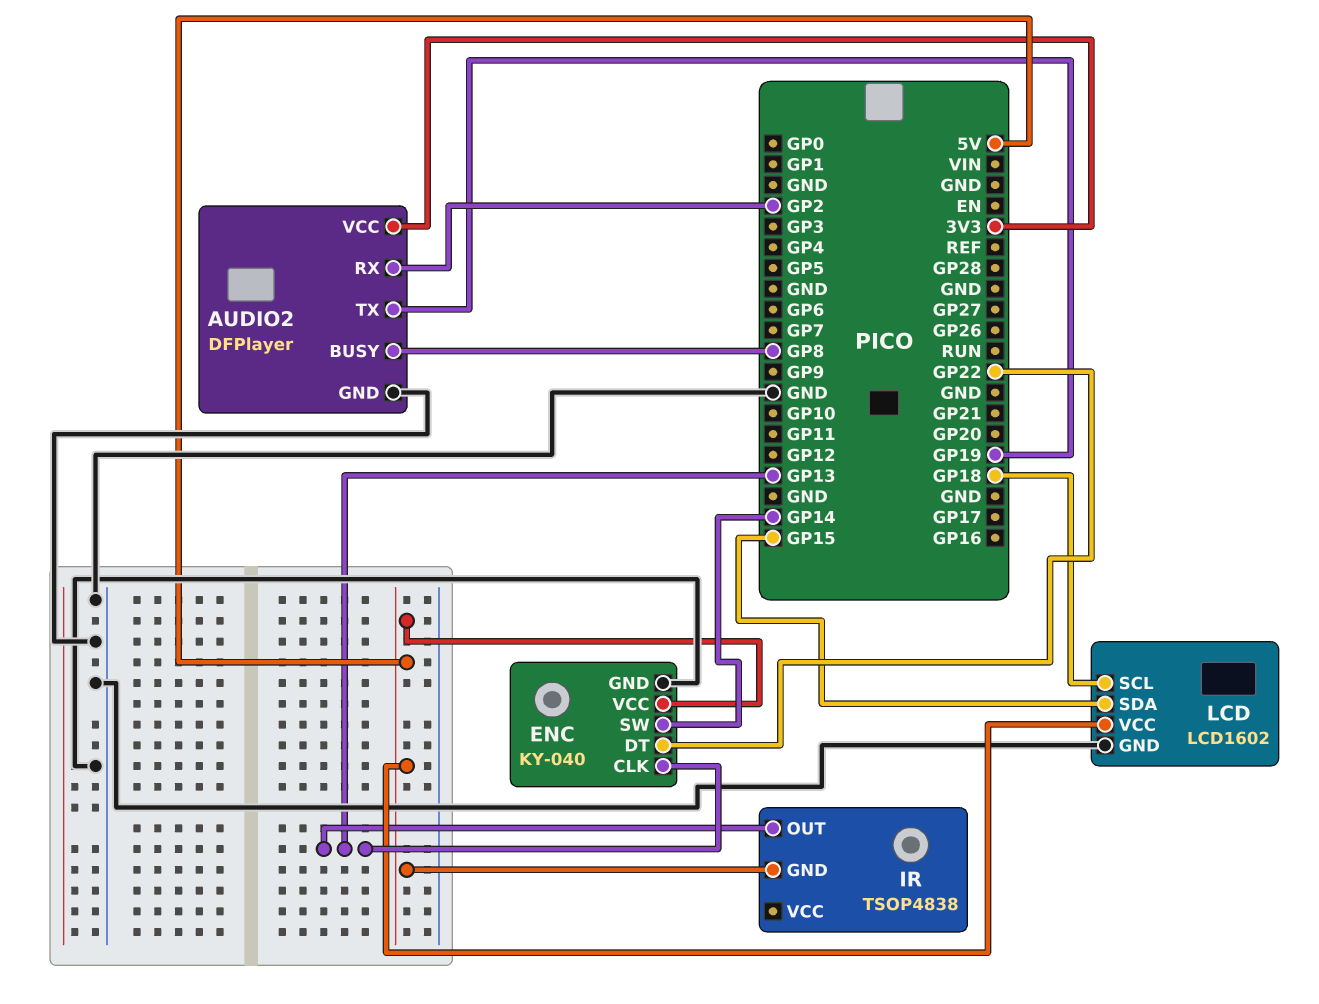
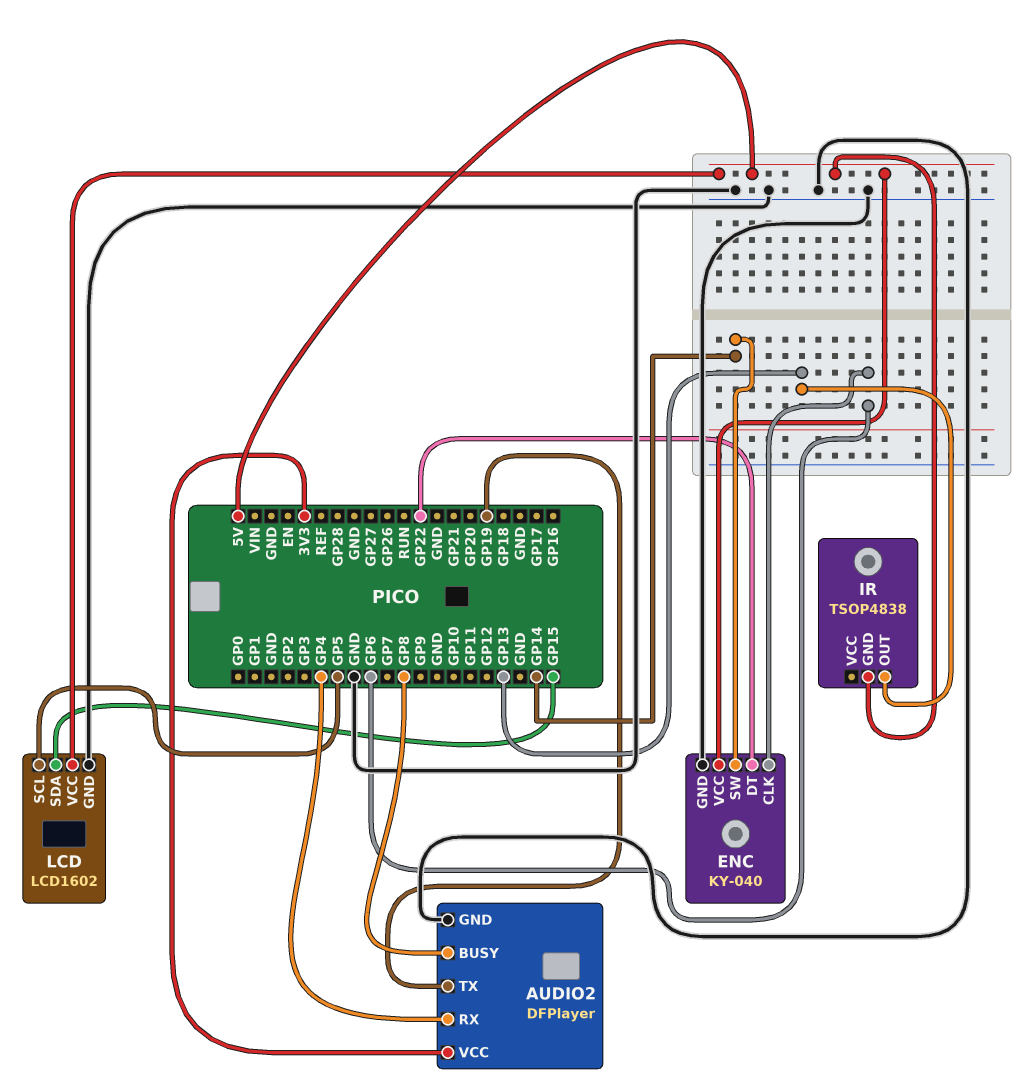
AUDIO2 pin RX: GP2 -> GP4
ENC pin CLK: GP13 -> GP6
LCD pin SCL: GP18 -> GP5

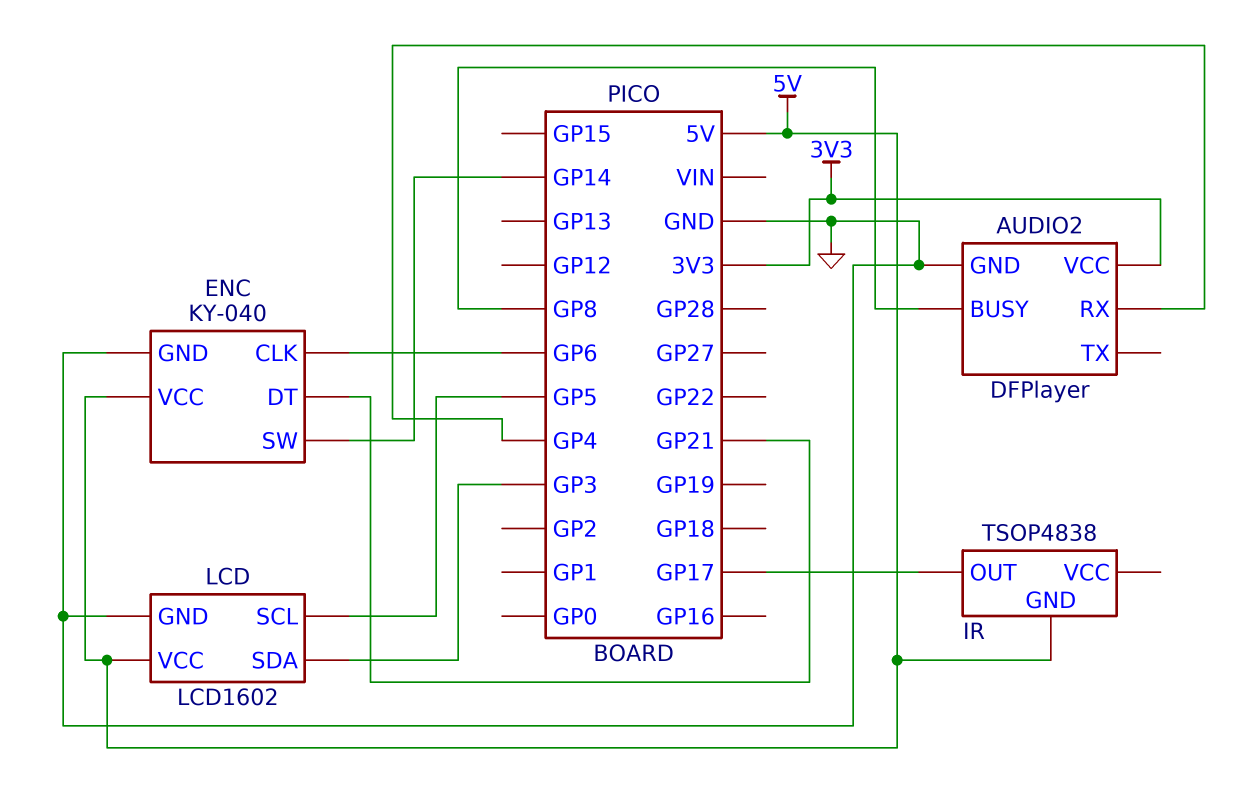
AUDIO2 pin TX: GP19 -> none
ENC pin DT: GP22 -> GP21
IR pin OUT: GP13 -> GP17
LCD pin SDA: GP15 -> GP3

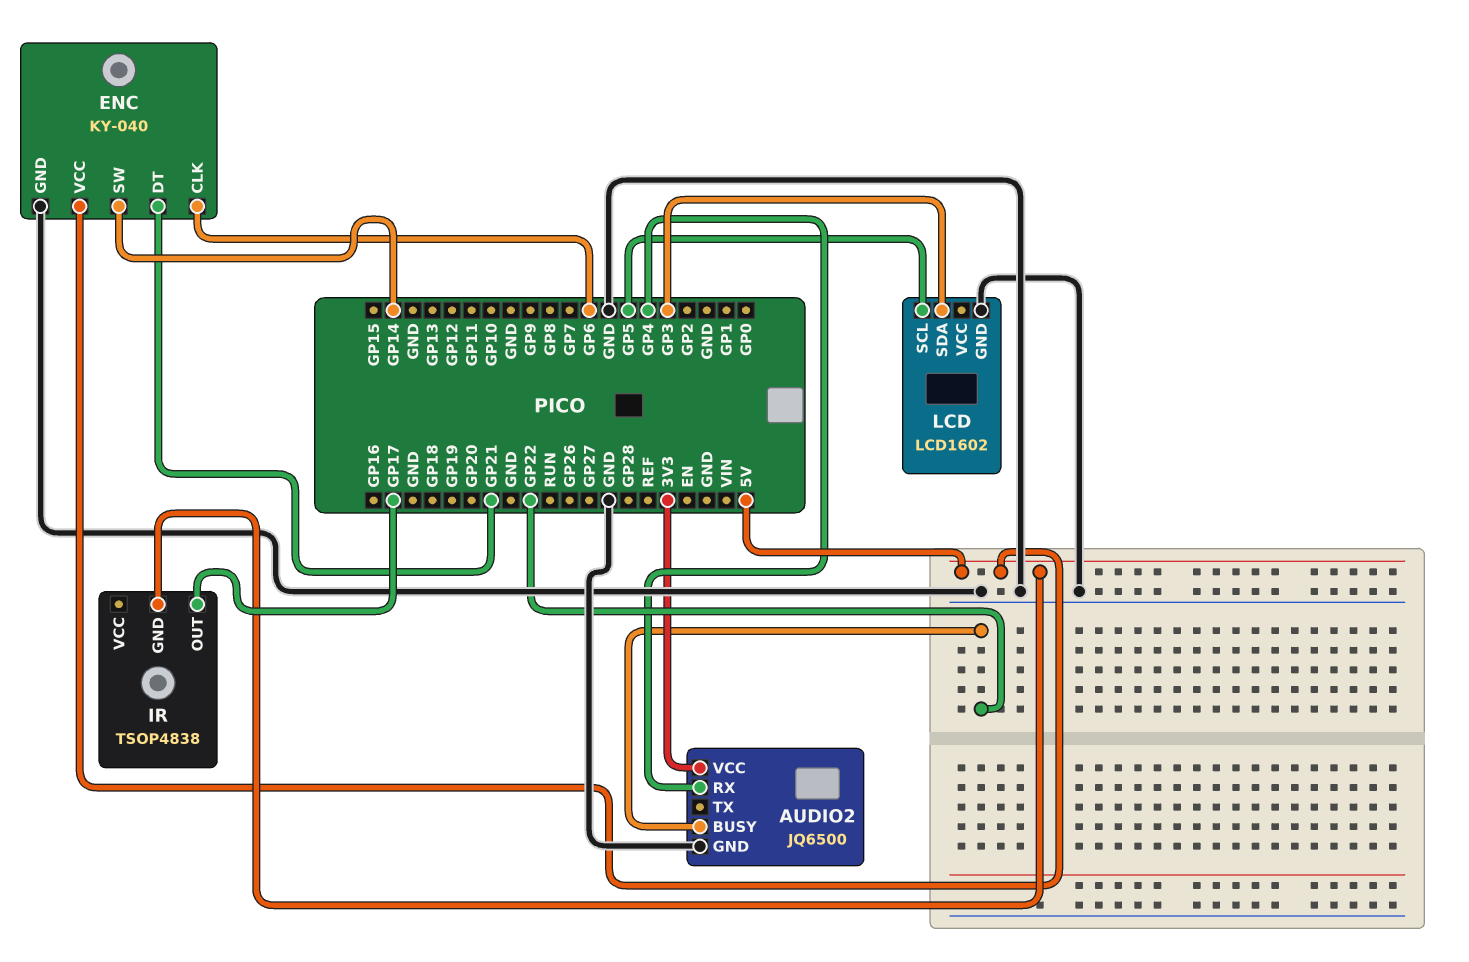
AUDIO2: DFPlayer -> JQ6500
AUDIO2 pin BUSY: GP8 -> GP22
LCD pin VCC: 5V -> none

